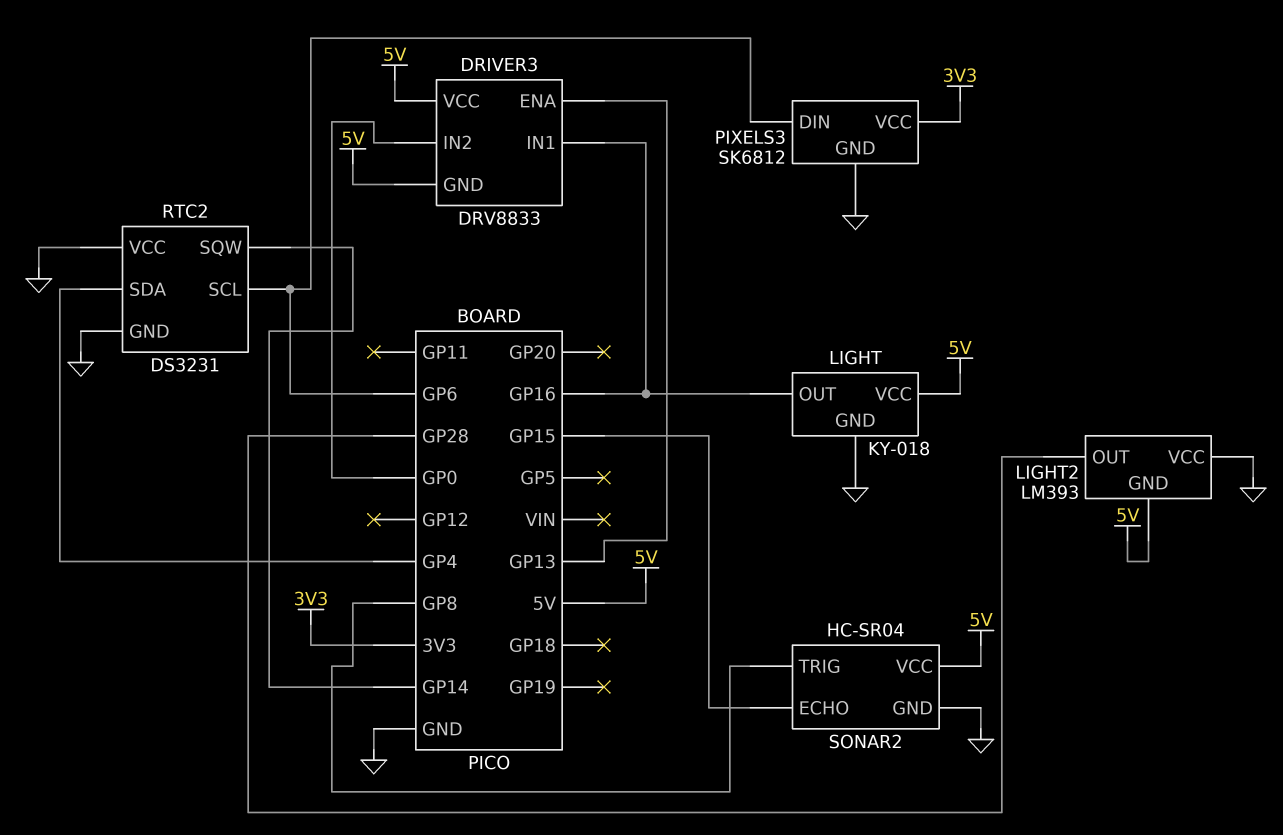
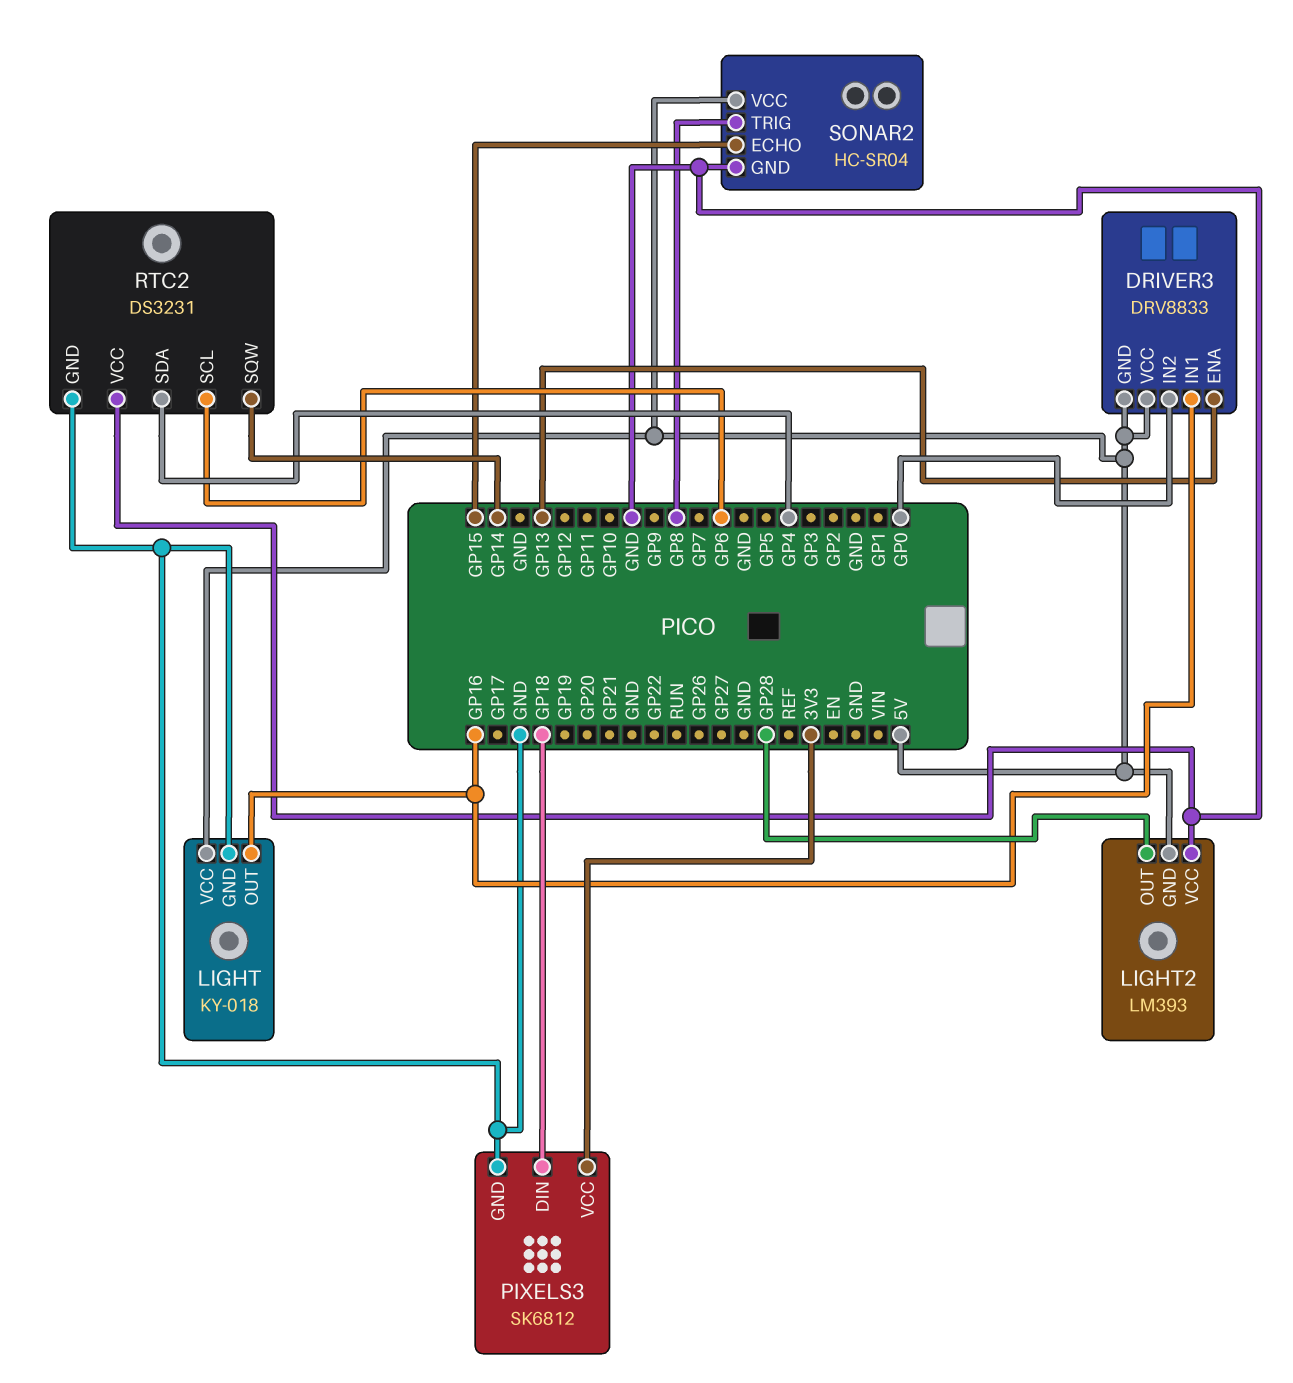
PIXELS3 pin DIN: GP6 -> GP18

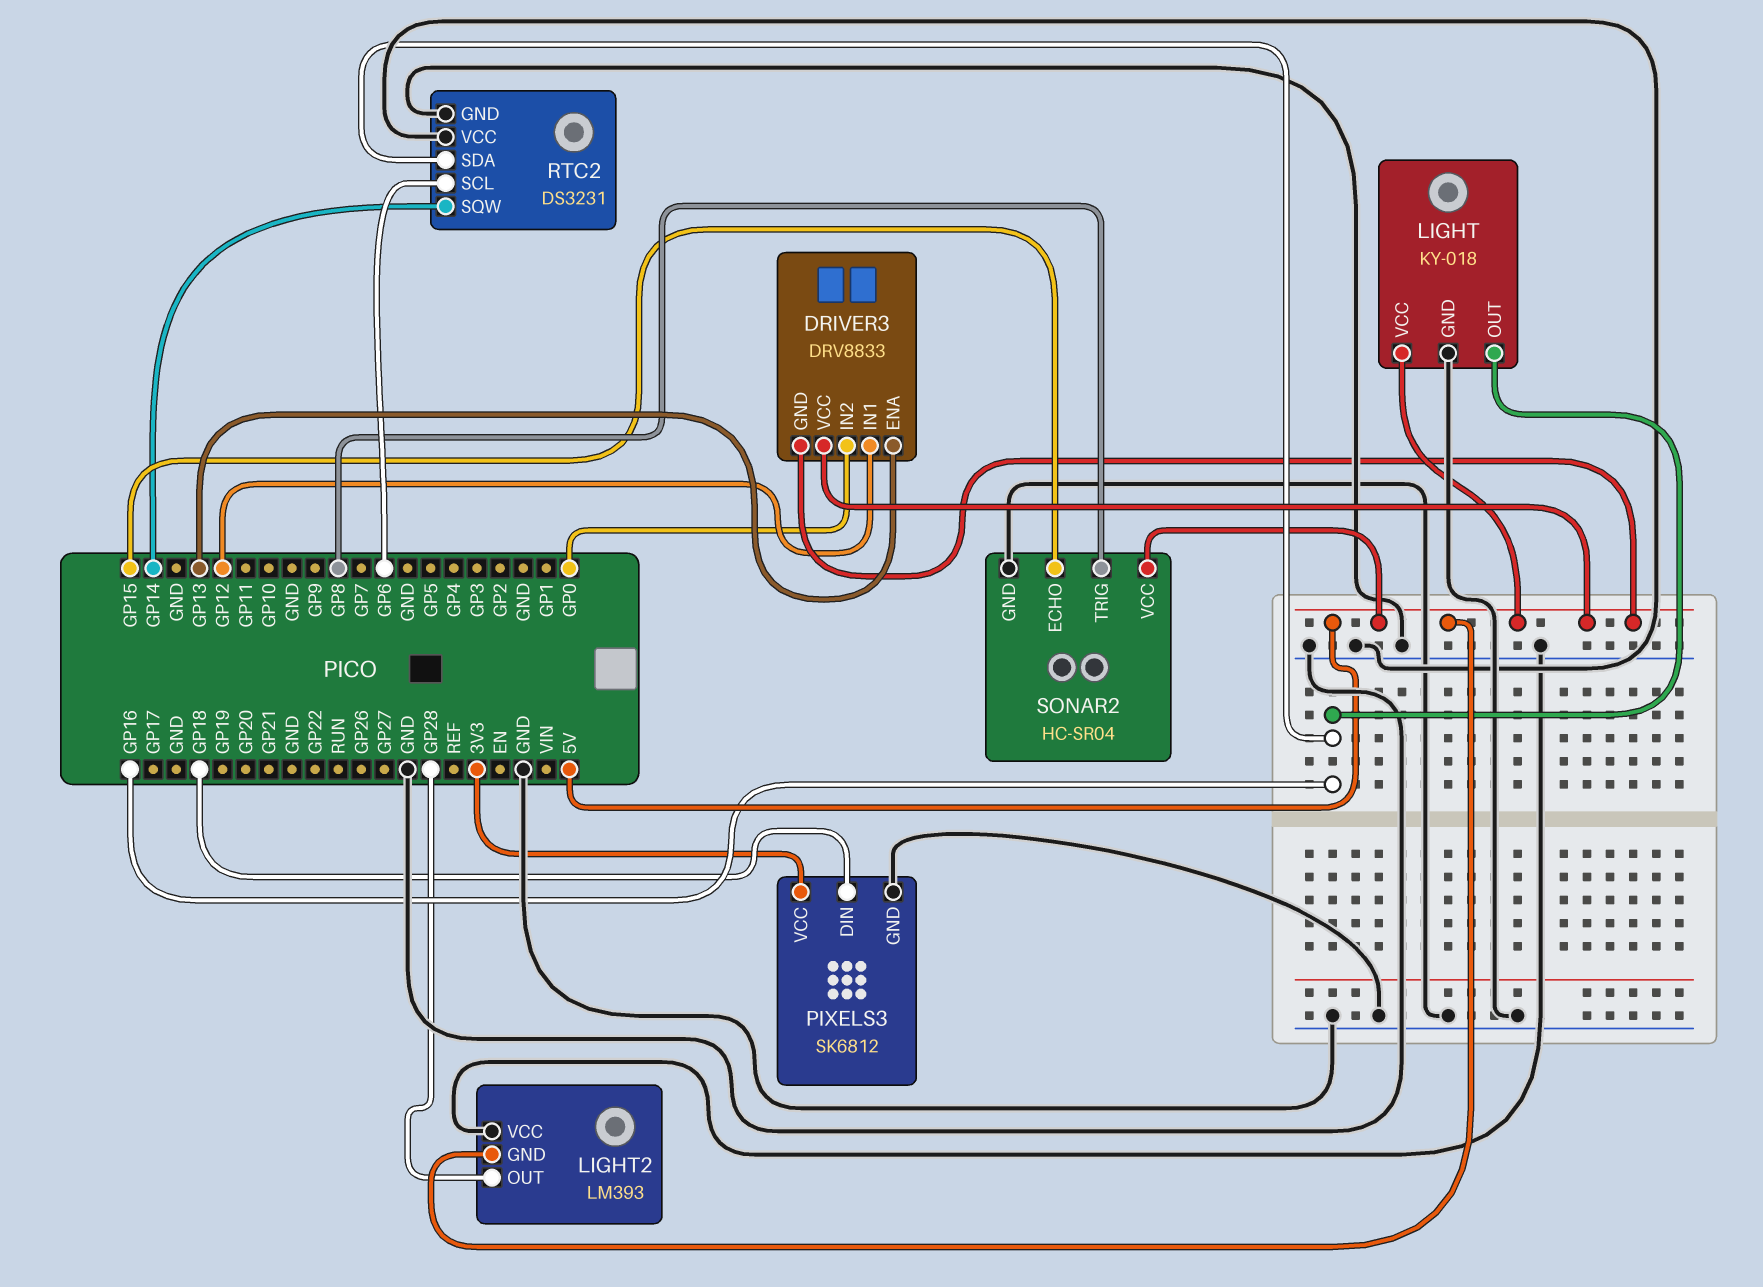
DRIVER3 pin IN1: GP16 -> GP12
RTC2 pin SDA: GP4 -> GP16

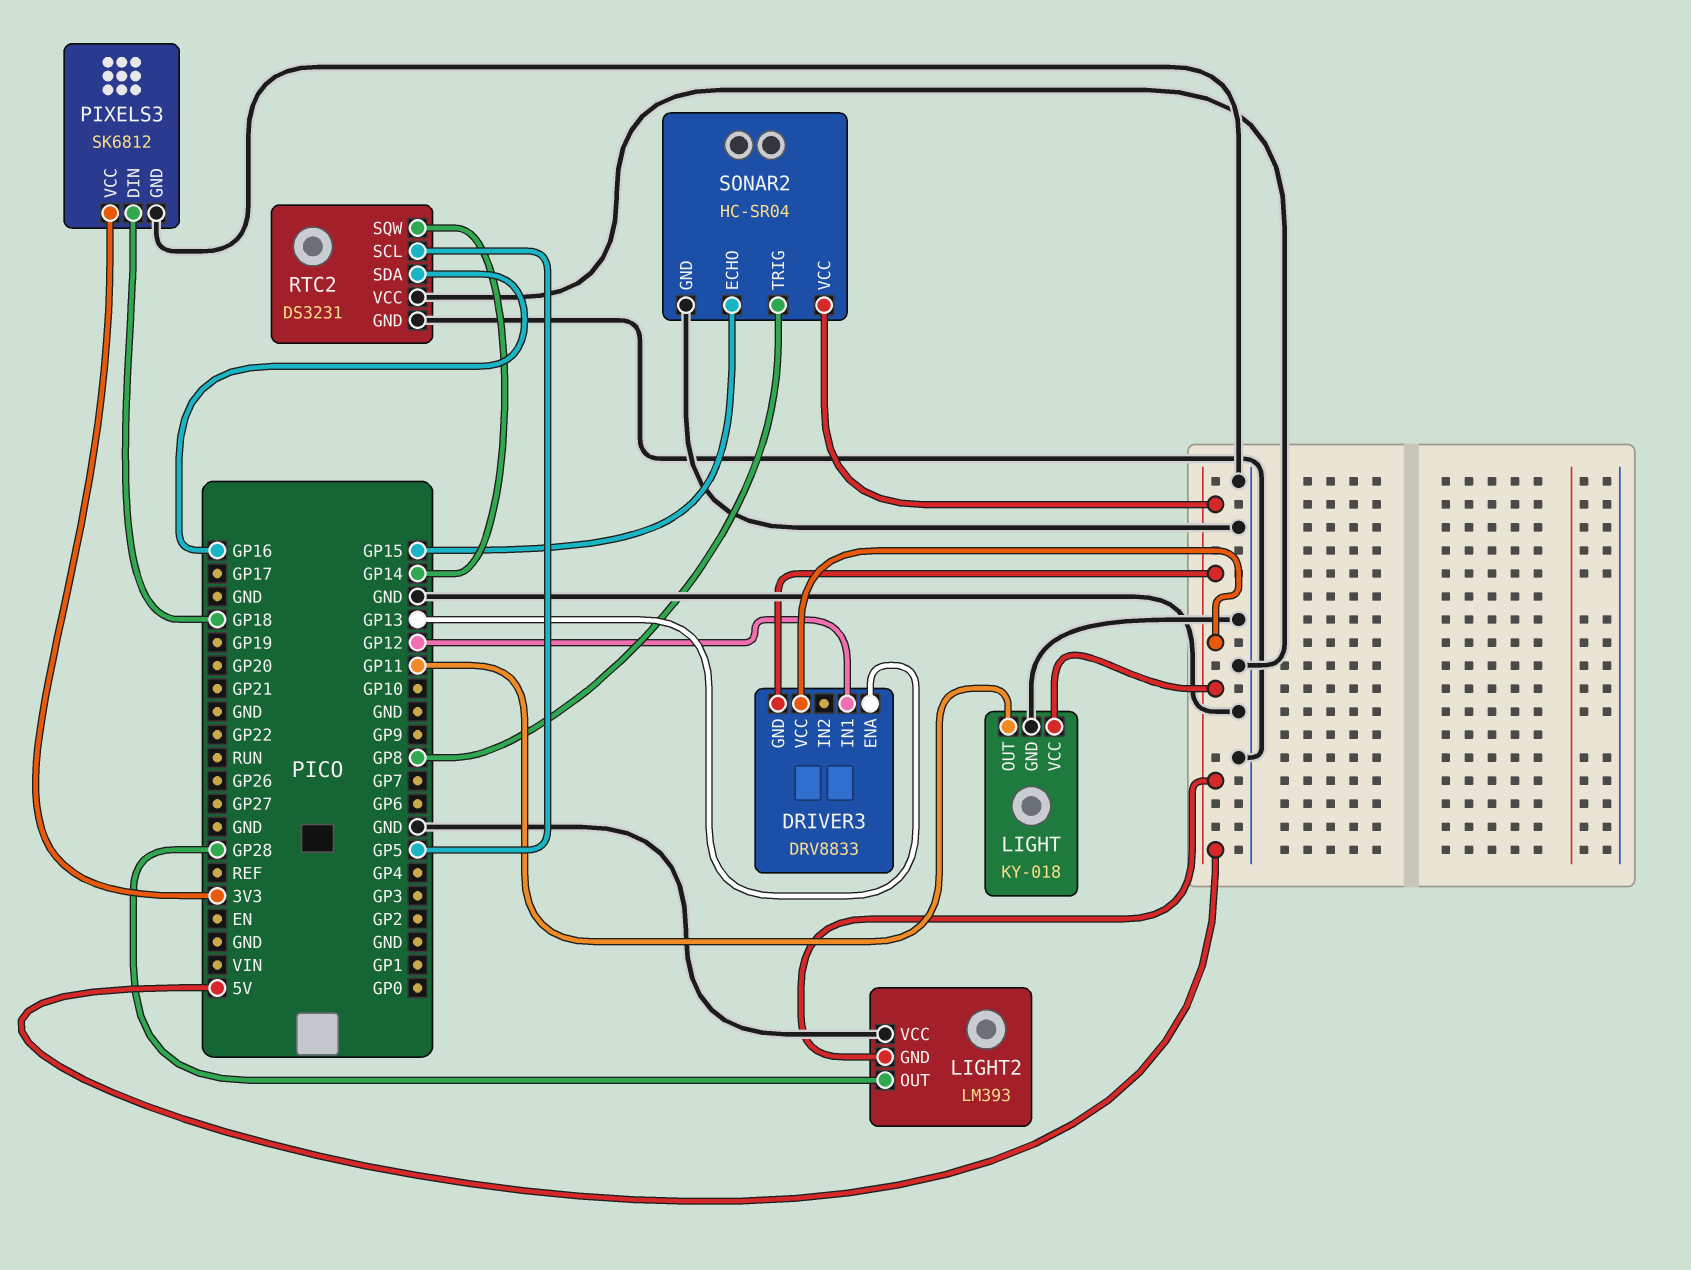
DRIVER3 pin IN2: GP0 -> none
LIGHT pin OUT: GP16 -> GP11
RTC2 pin SCL: GP6 -> GP5

